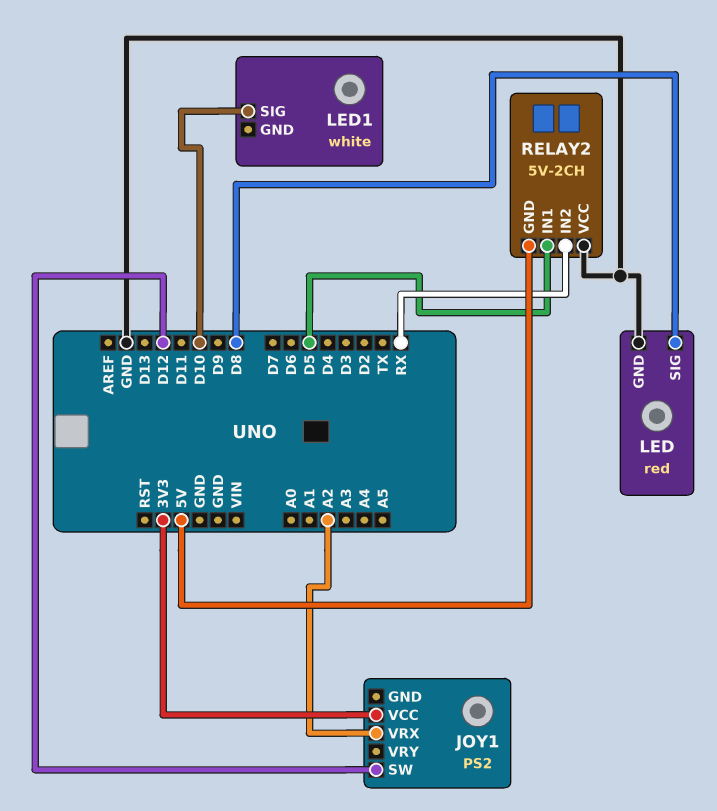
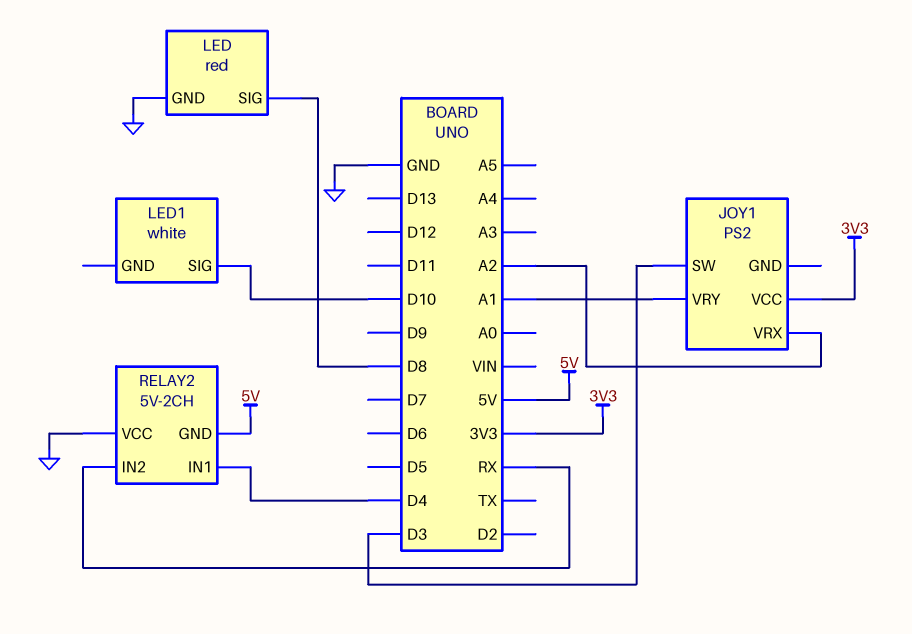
JOY1 pin SW: D12 -> D3
JOY1 pin VRY: none -> A1
RELAY2 pin IN1: D5 -> D4

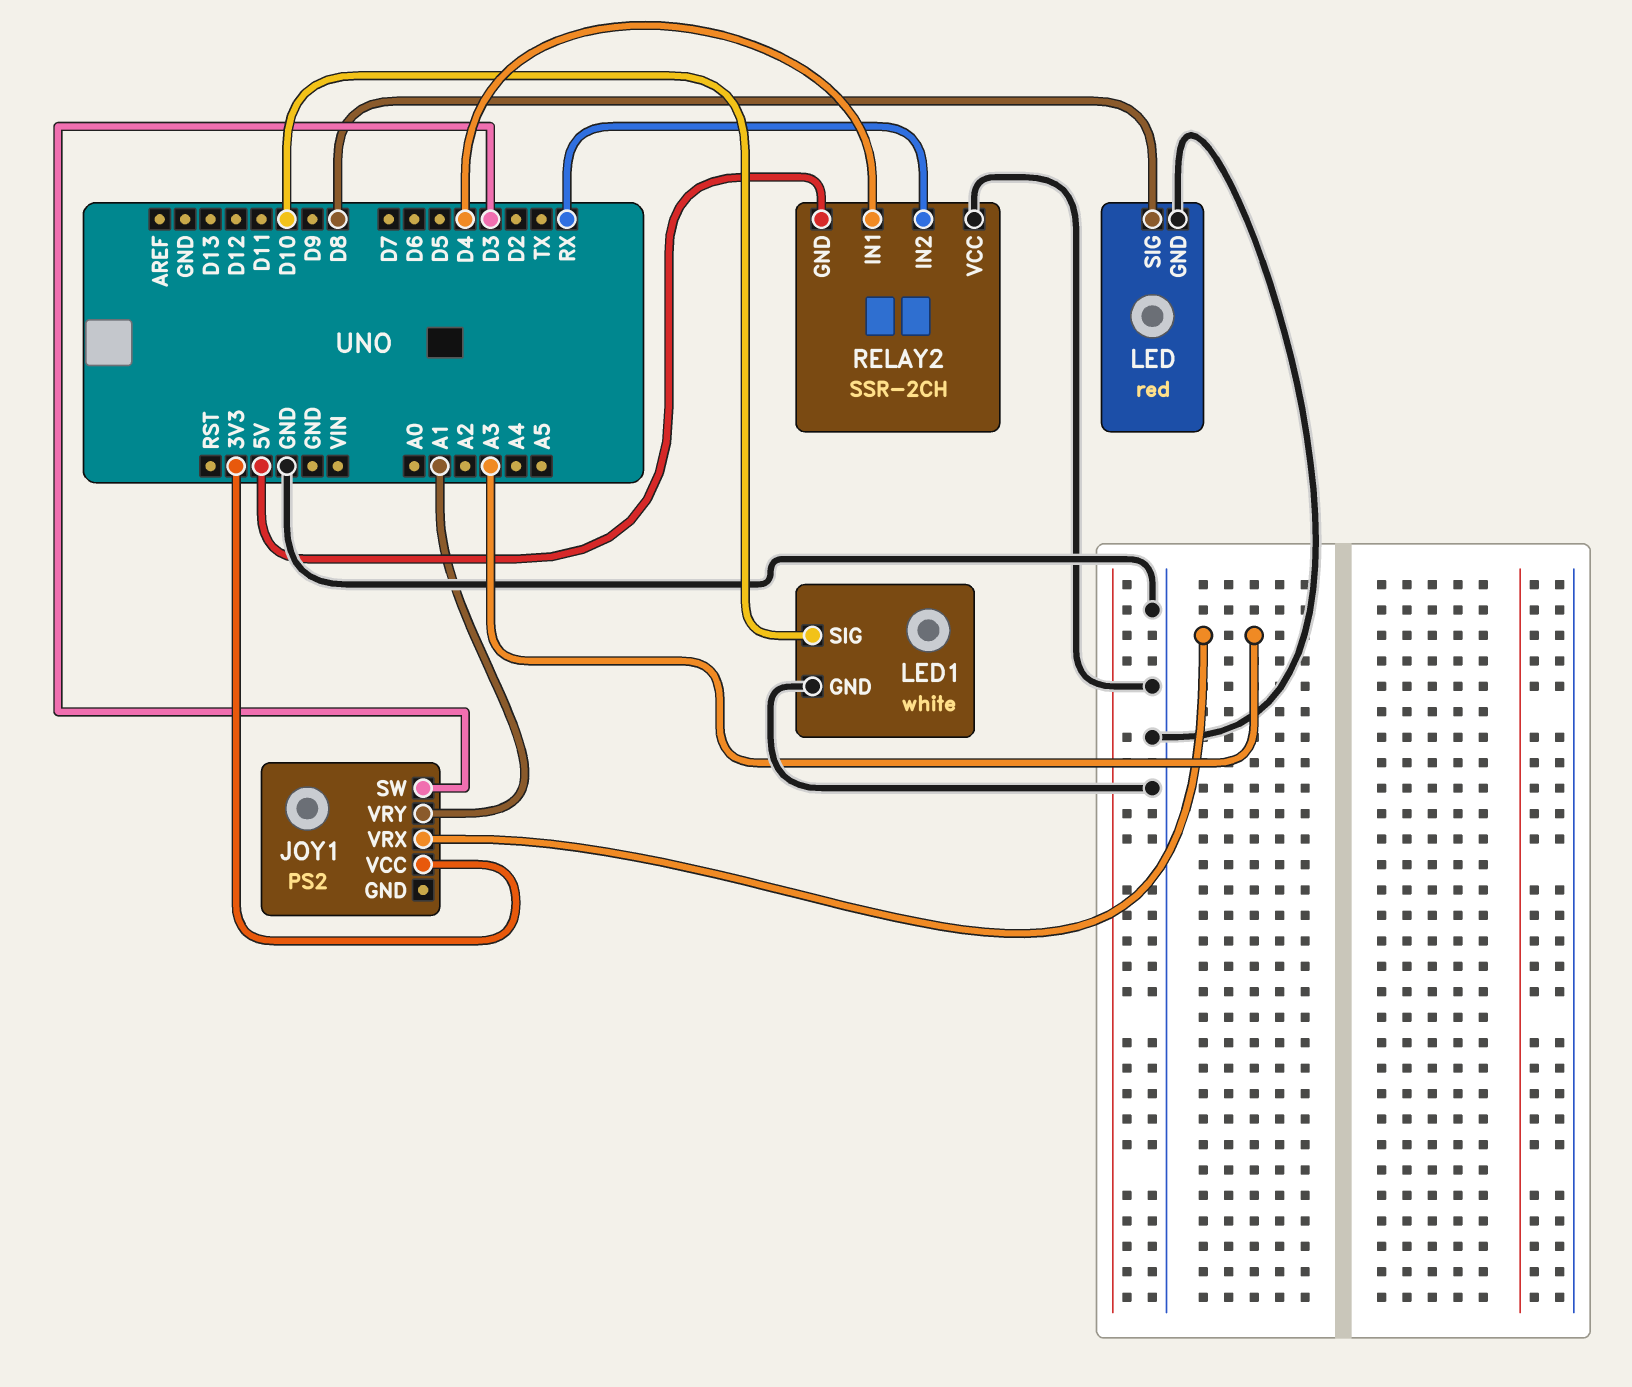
JOY1 pin VRX: A2 -> A3
LED1 pin GND: none -> GND
RELAY2: 5V-2CH -> SSR-2CH

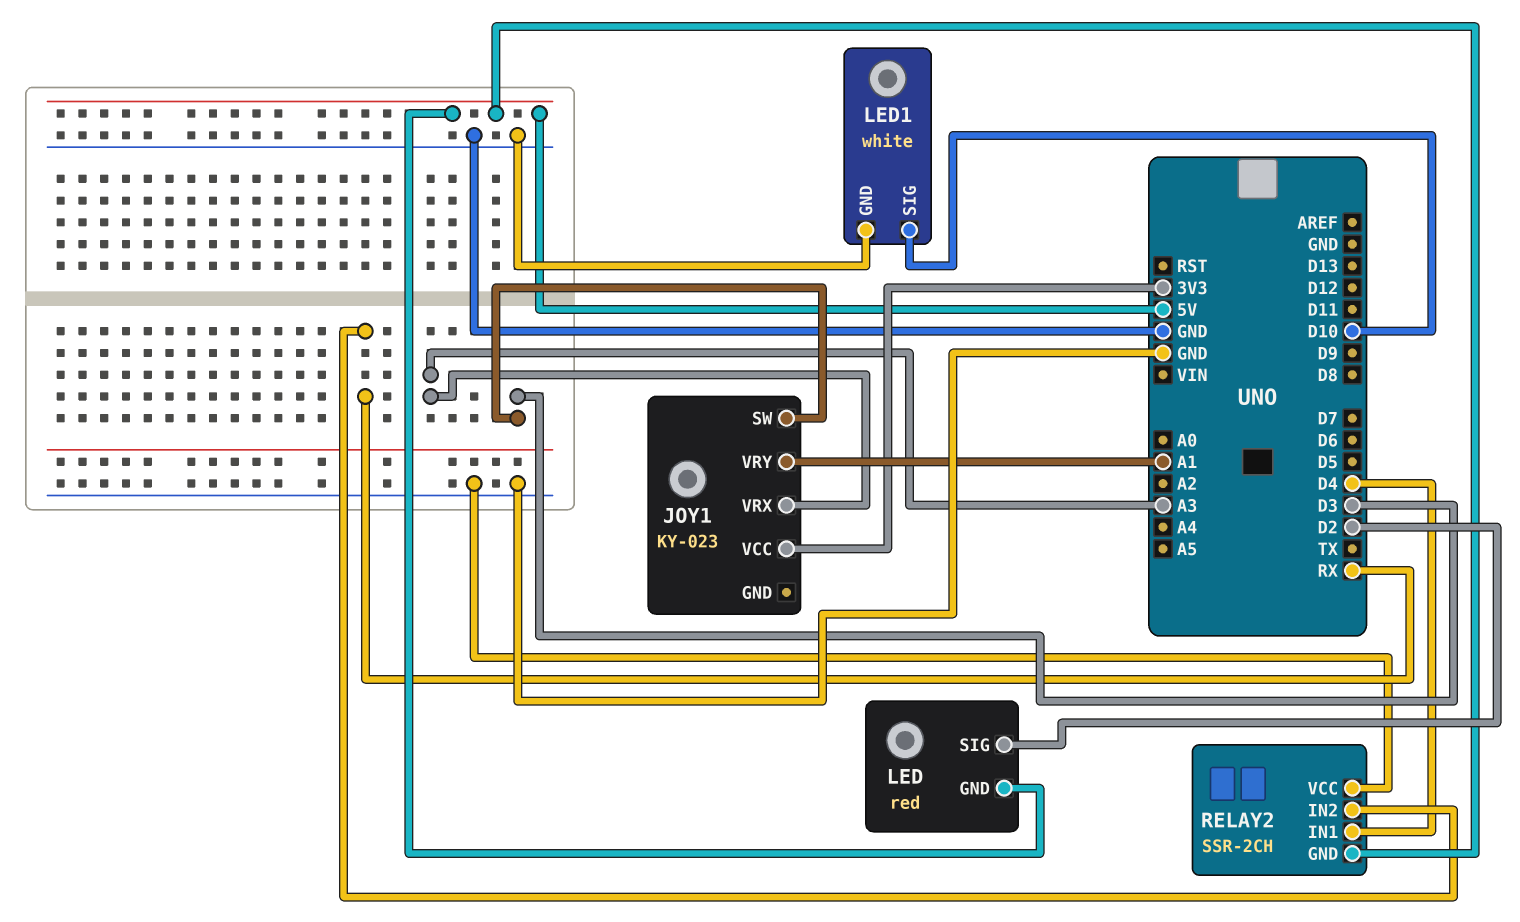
JOY1: PS2 -> KY-023
LED pin GND: GND -> 5V
LED pin SIG: D8 -> D2

